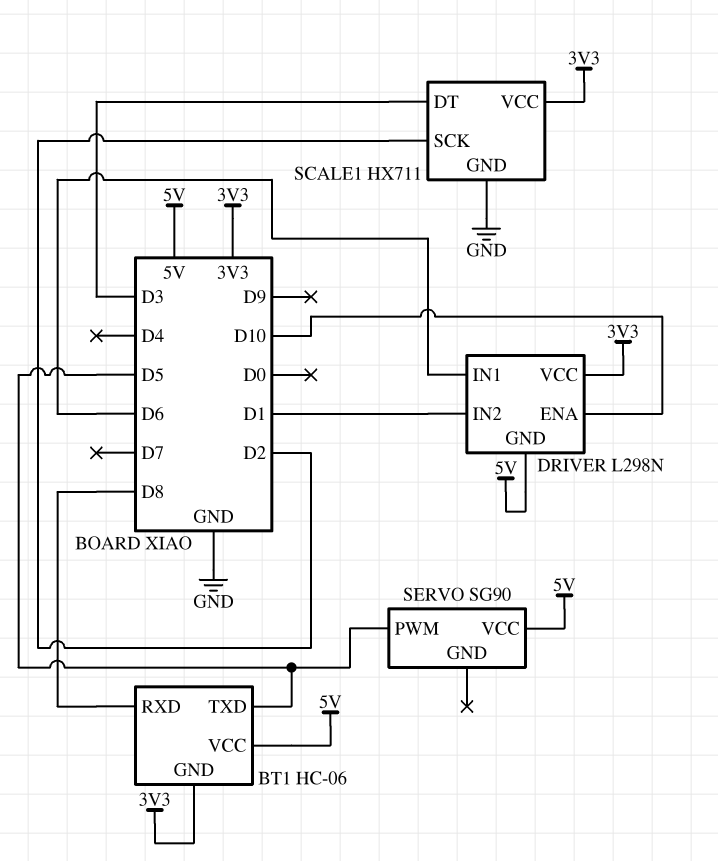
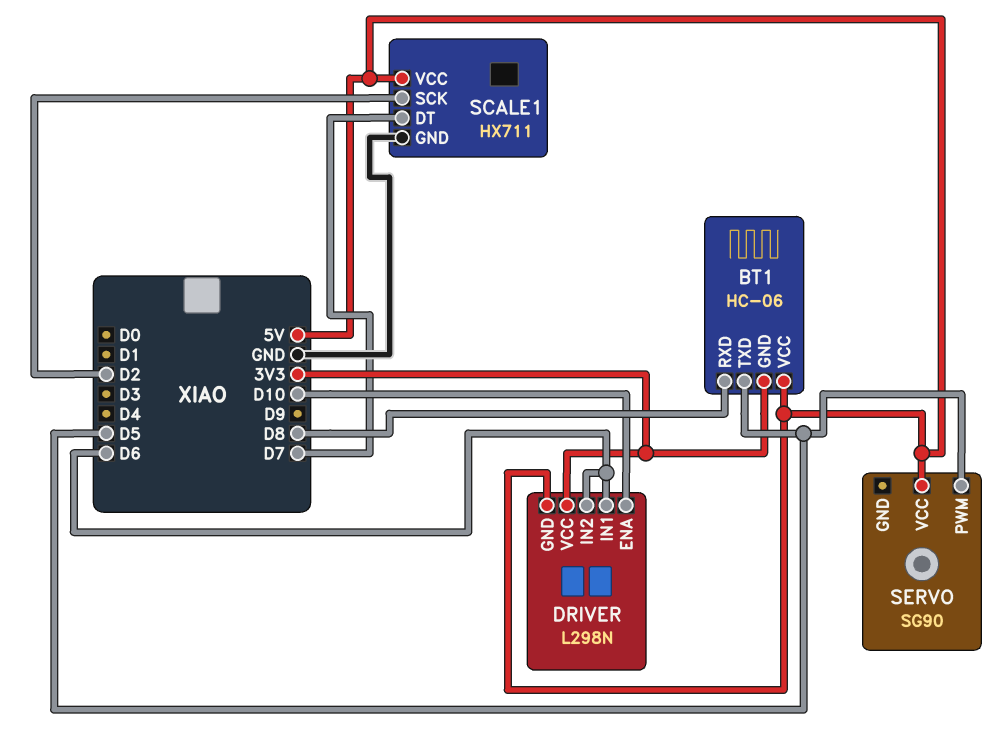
DRIVER pin IN2: D1 -> D6
SCALE1 pin DT: D3 -> D7
SCALE1 pin VCC: 3V3 -> 5V

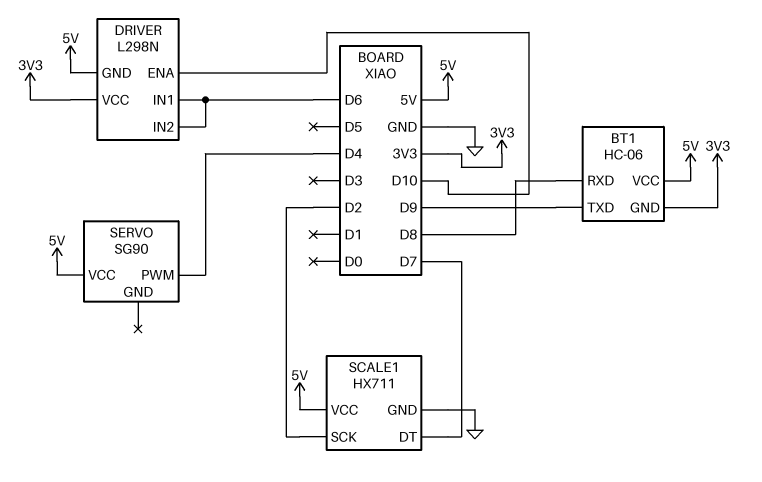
BT1 pin TXD: D5 -> D9
SERVO pin PWM: D5 -> D4

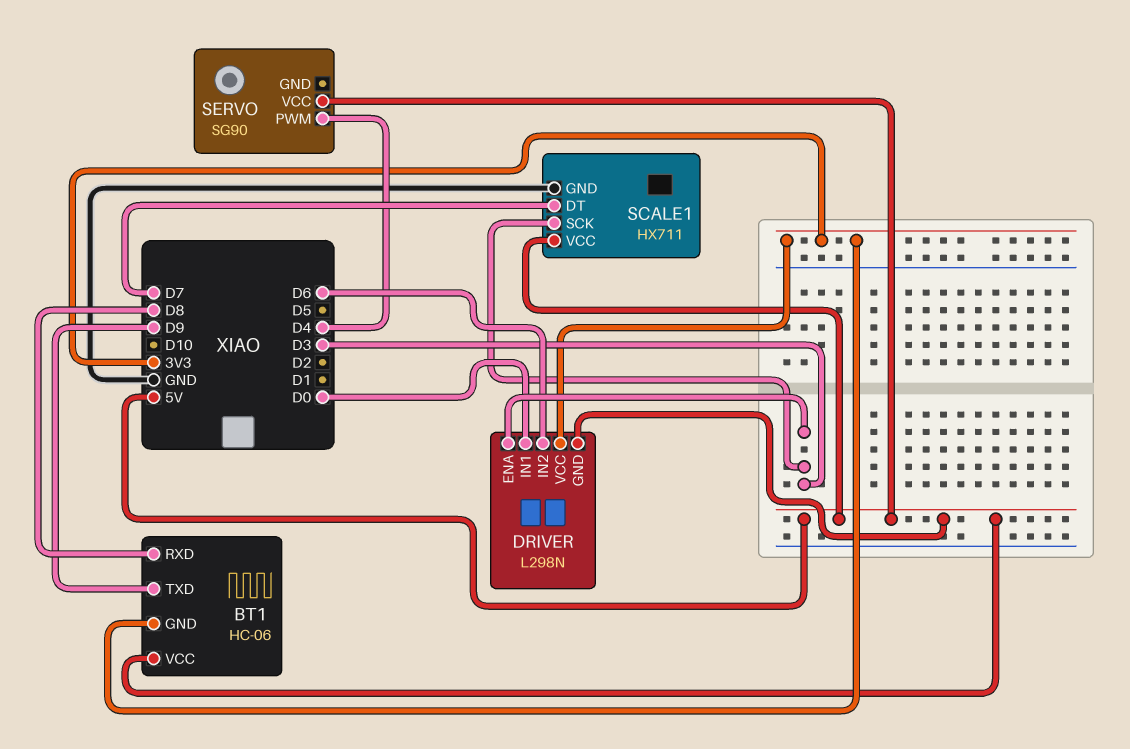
DRIVER pin ENA: D10 -> D3
DRIVER pin IN1: D6 -> D0
SCALE1 pin SCK: D2 -> D3

